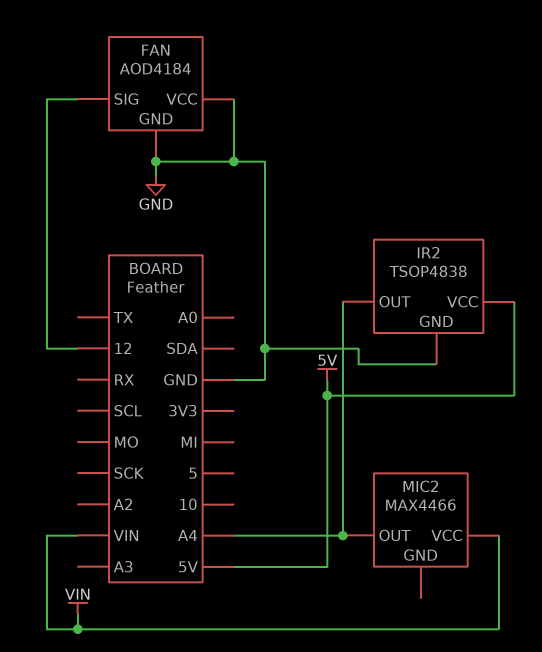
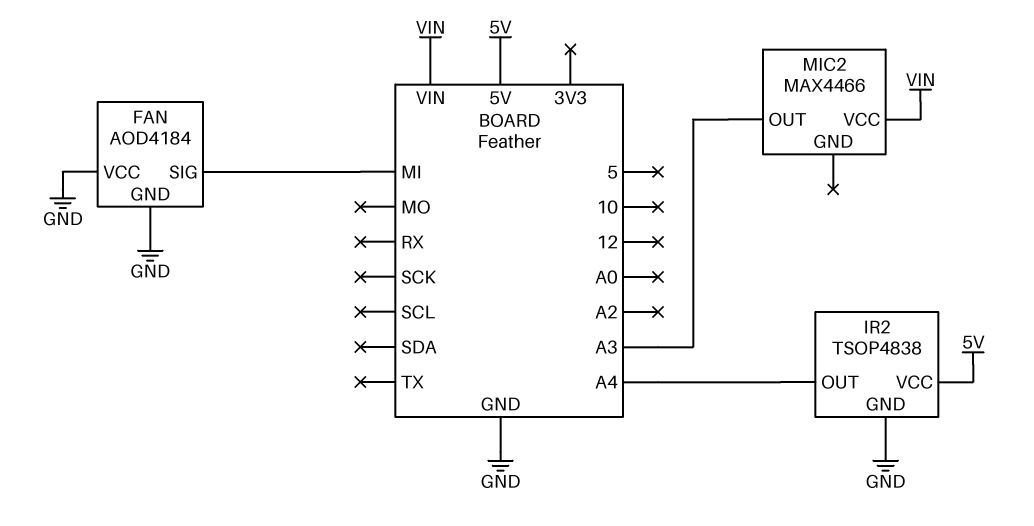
FAN pin SIG: 12 -> MI
MIC2 pin OUT: A4 -> A3

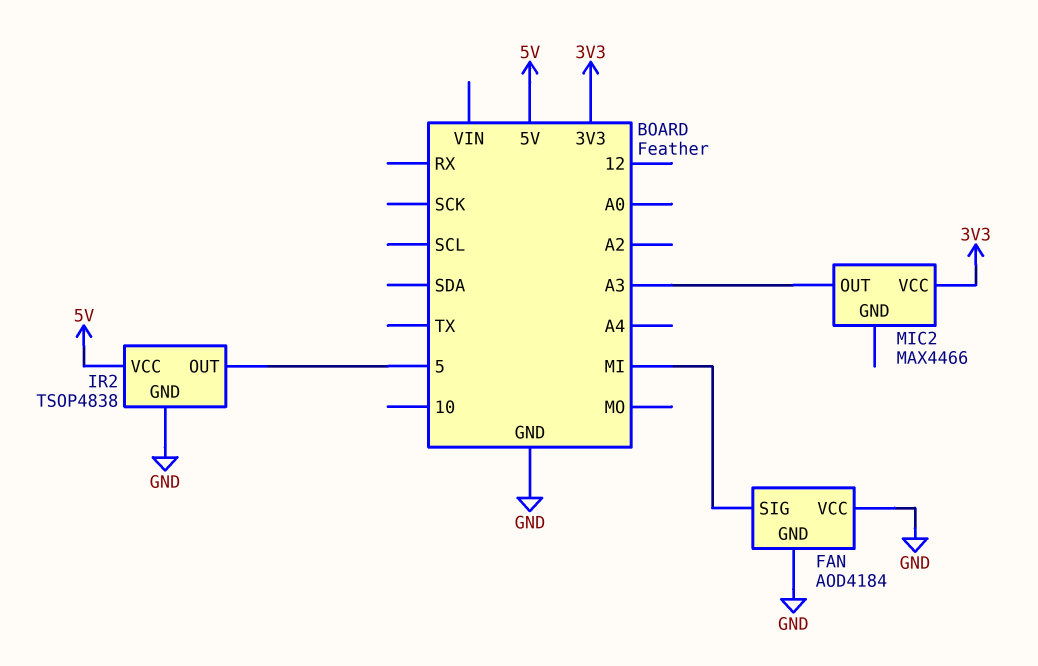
IR2 pin OUT: A4 -> 5
MIC2 pin VCC: VIN -> 3V3

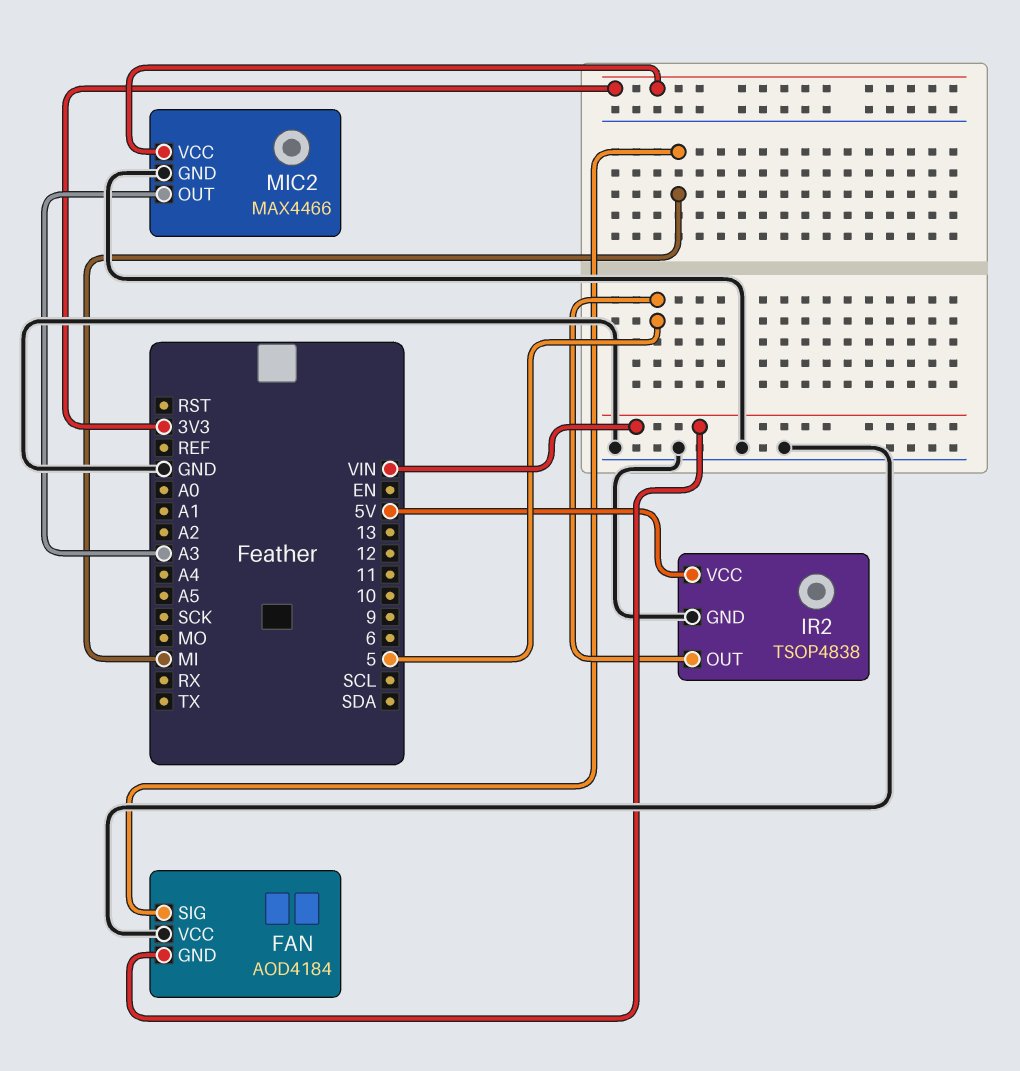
FAN pin GND: GND -> VIN
MIC2 pin GND: none -> GND

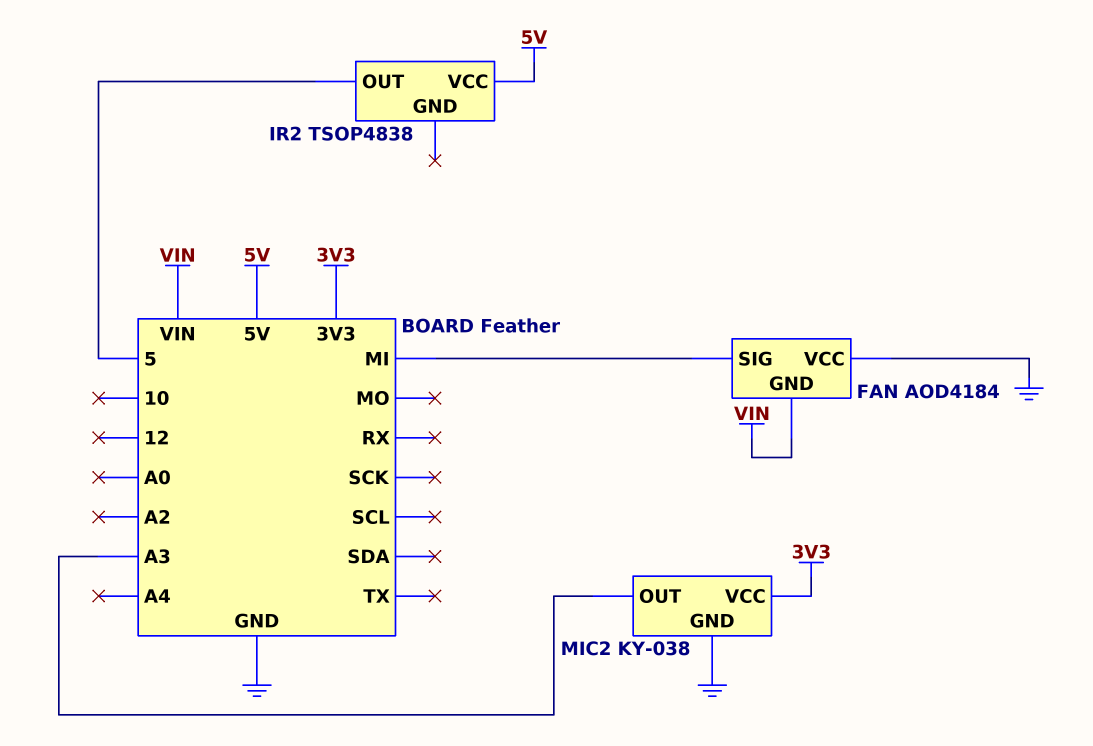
IR2 pin GND: GND -> none
MIC2: MAX4466 -> KY-038

